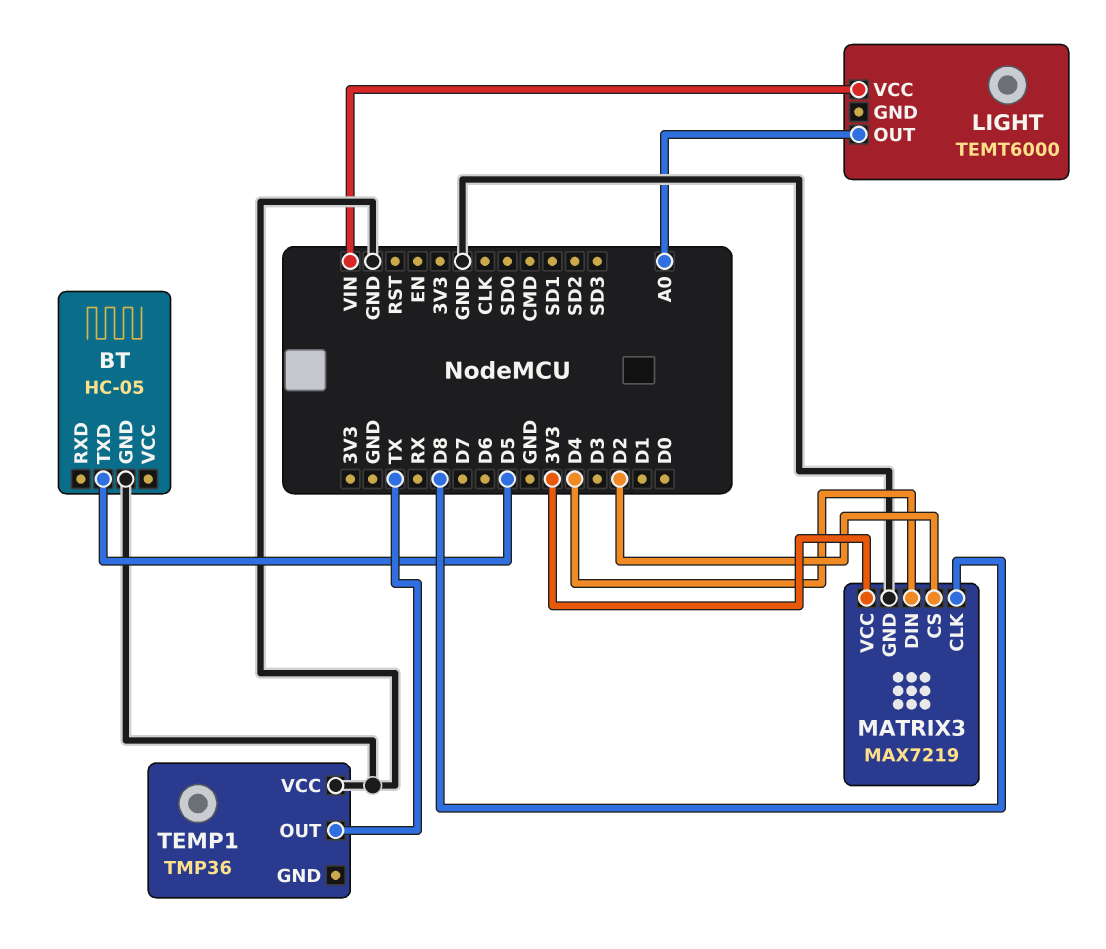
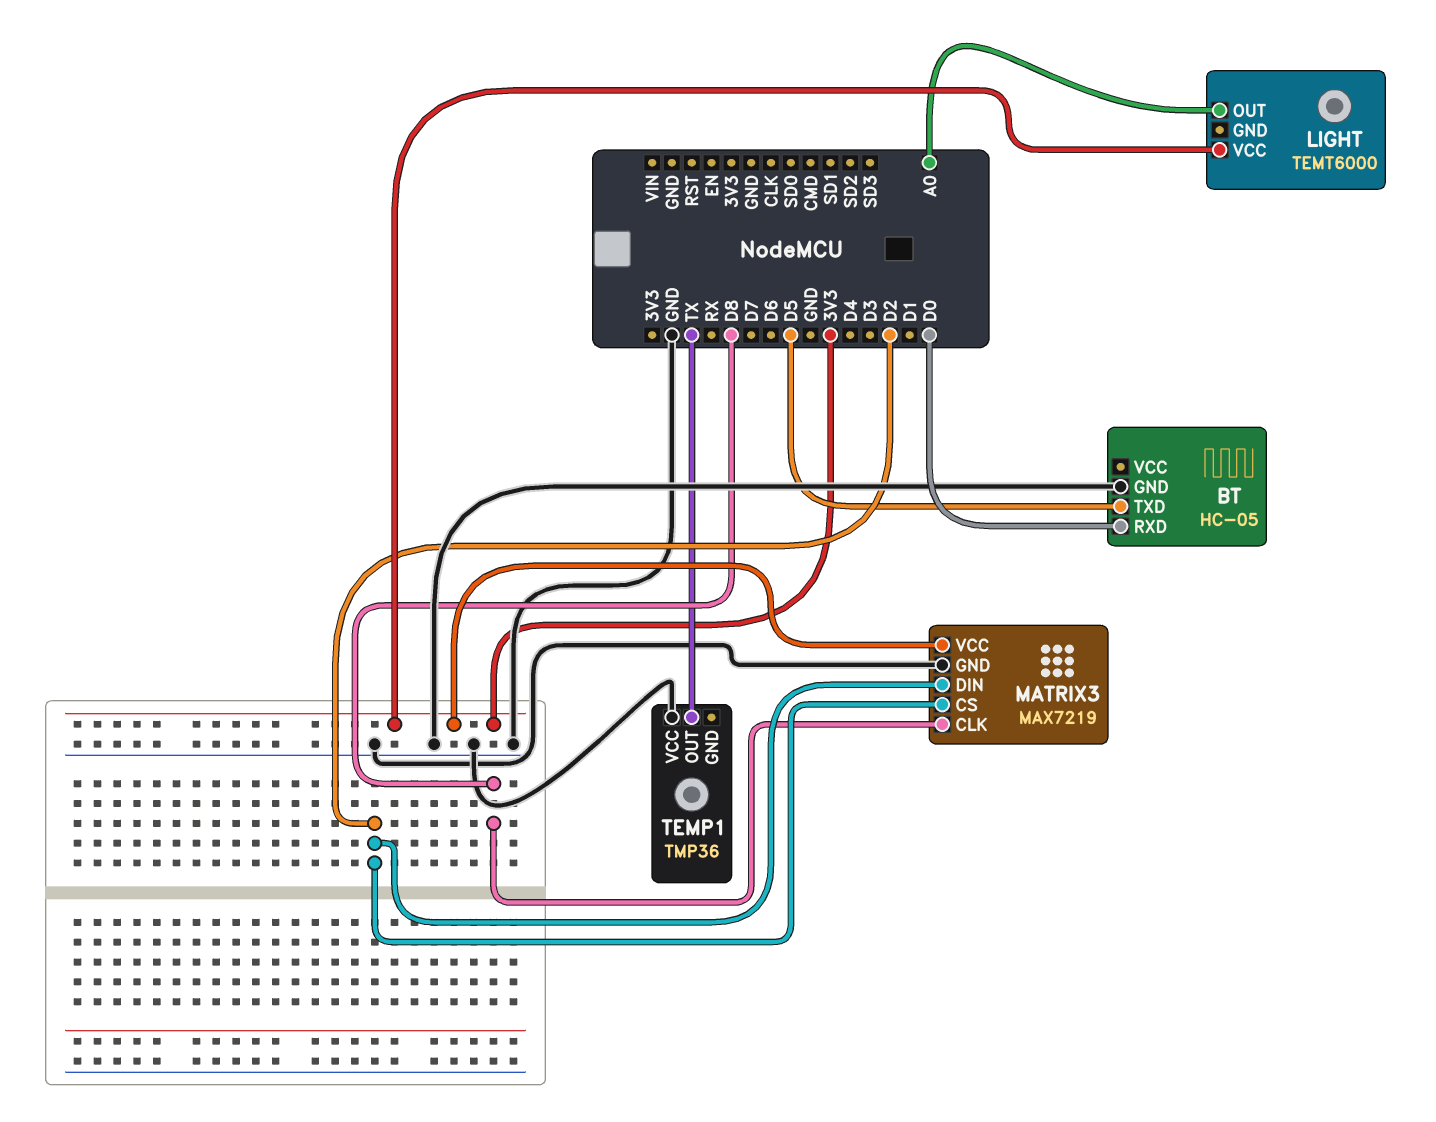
BT pin RXD: none -> D0
LIGHT pin VCC: VIN -> 3V3
MATRIX3 pin DIN: D4 -> D2

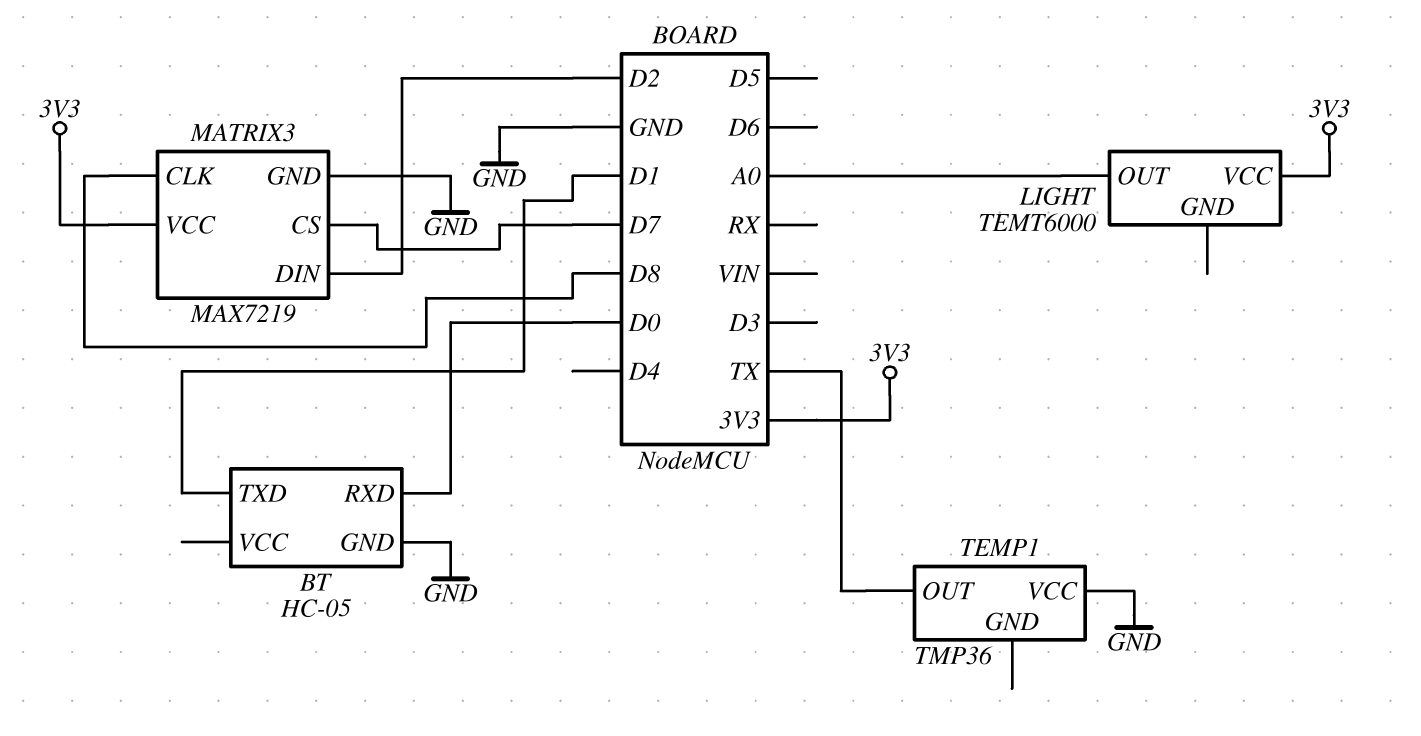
BT pin TXD: D5 -> D1
MATRIX3 pin CS: D2 -> D7

